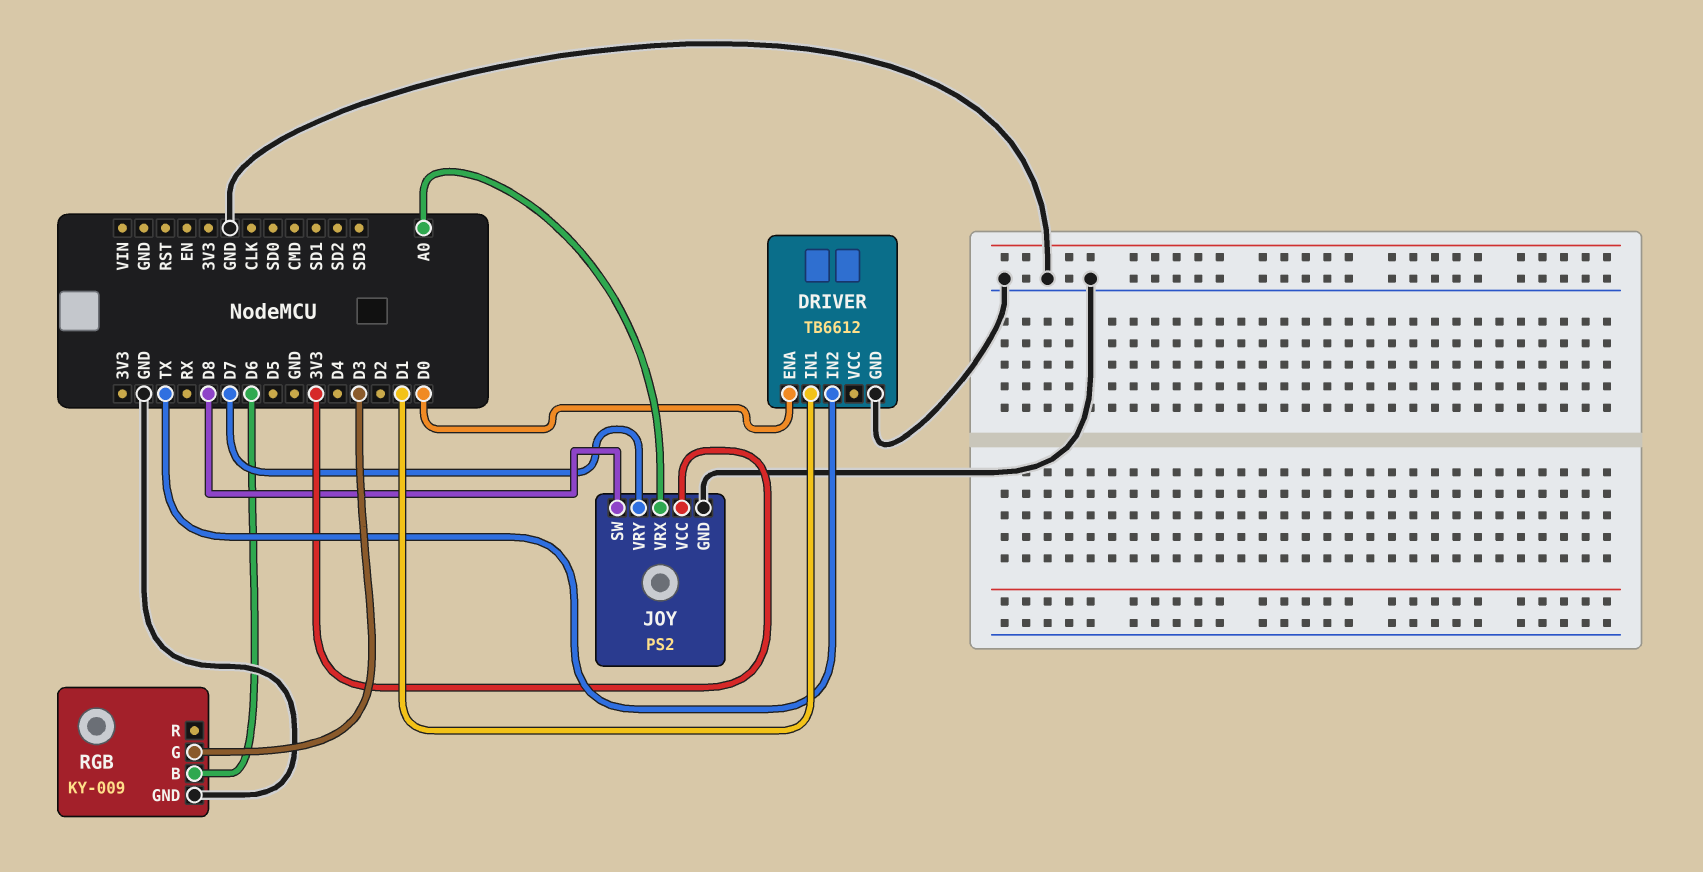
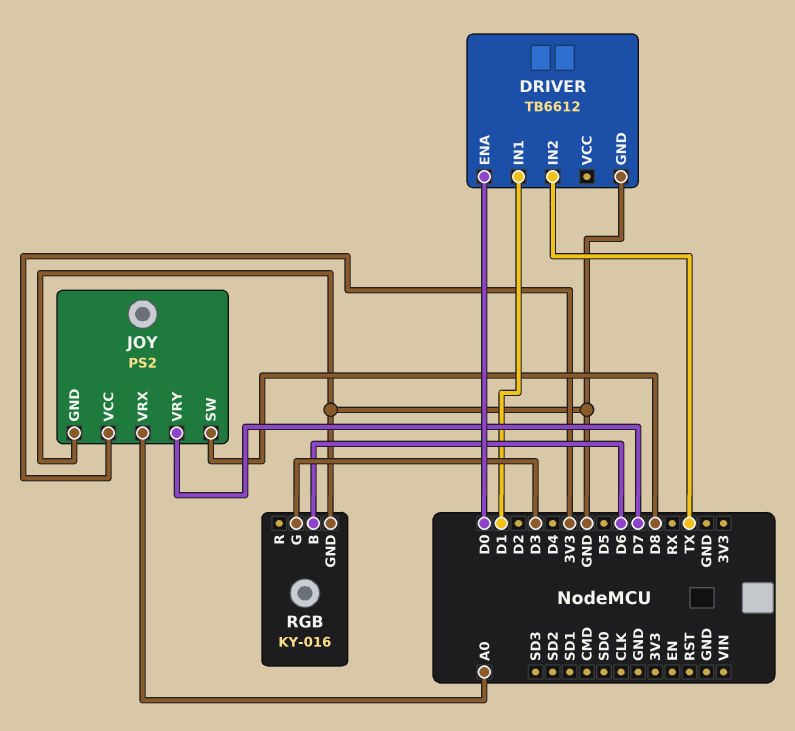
RGB: KY-009 -> KY-016

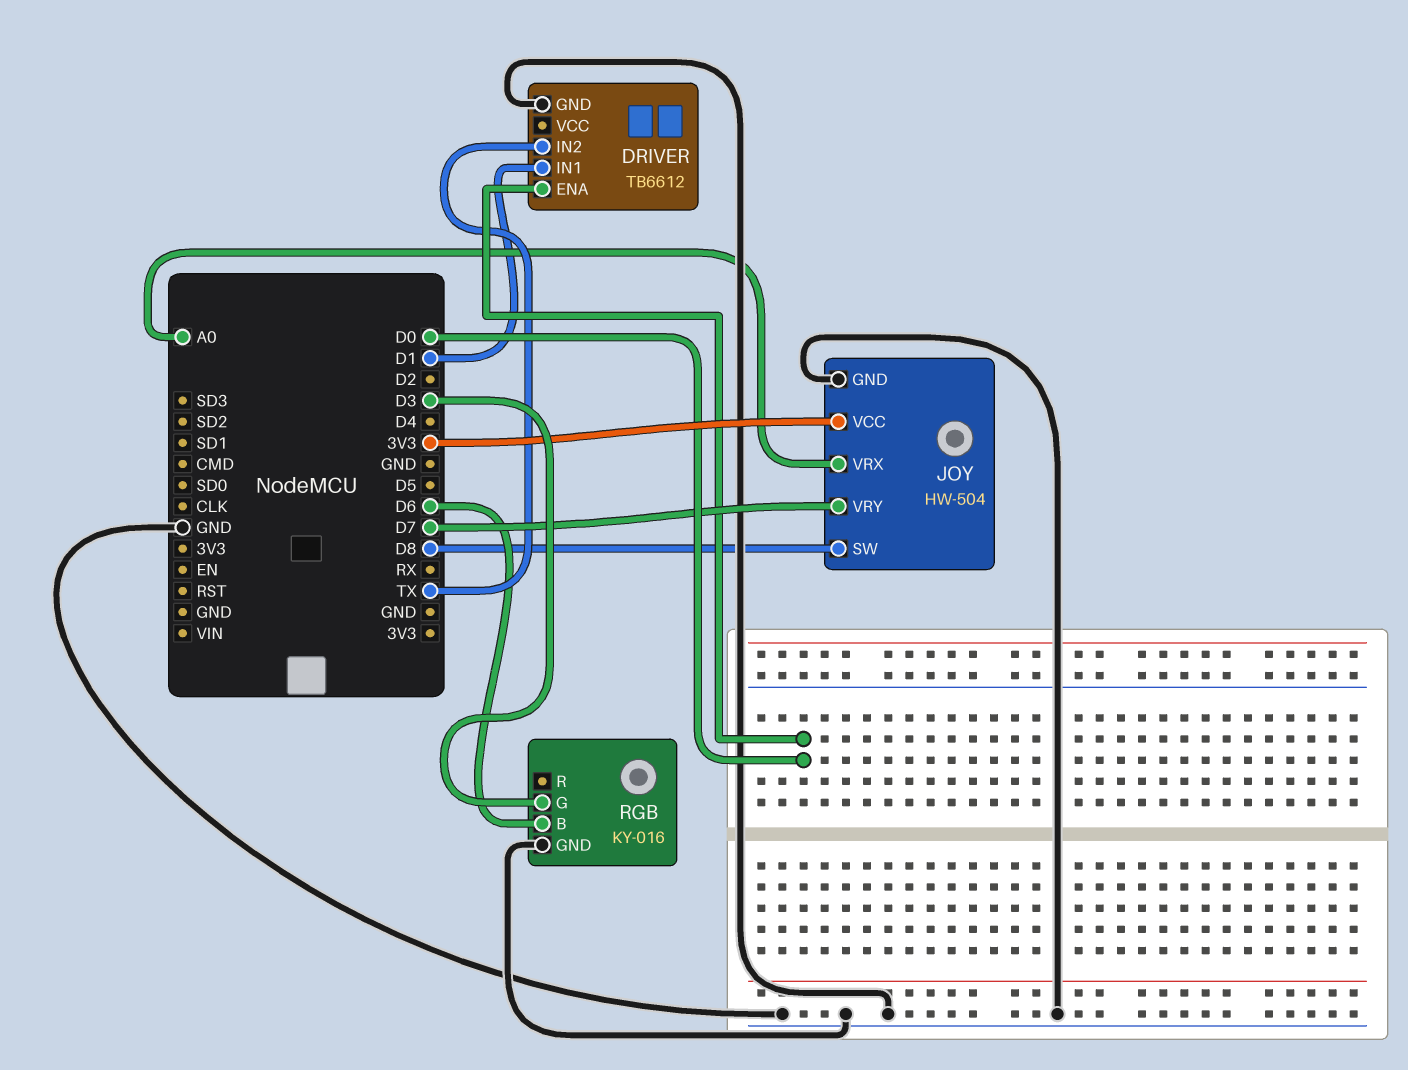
JOY: PS2 -> HW-504

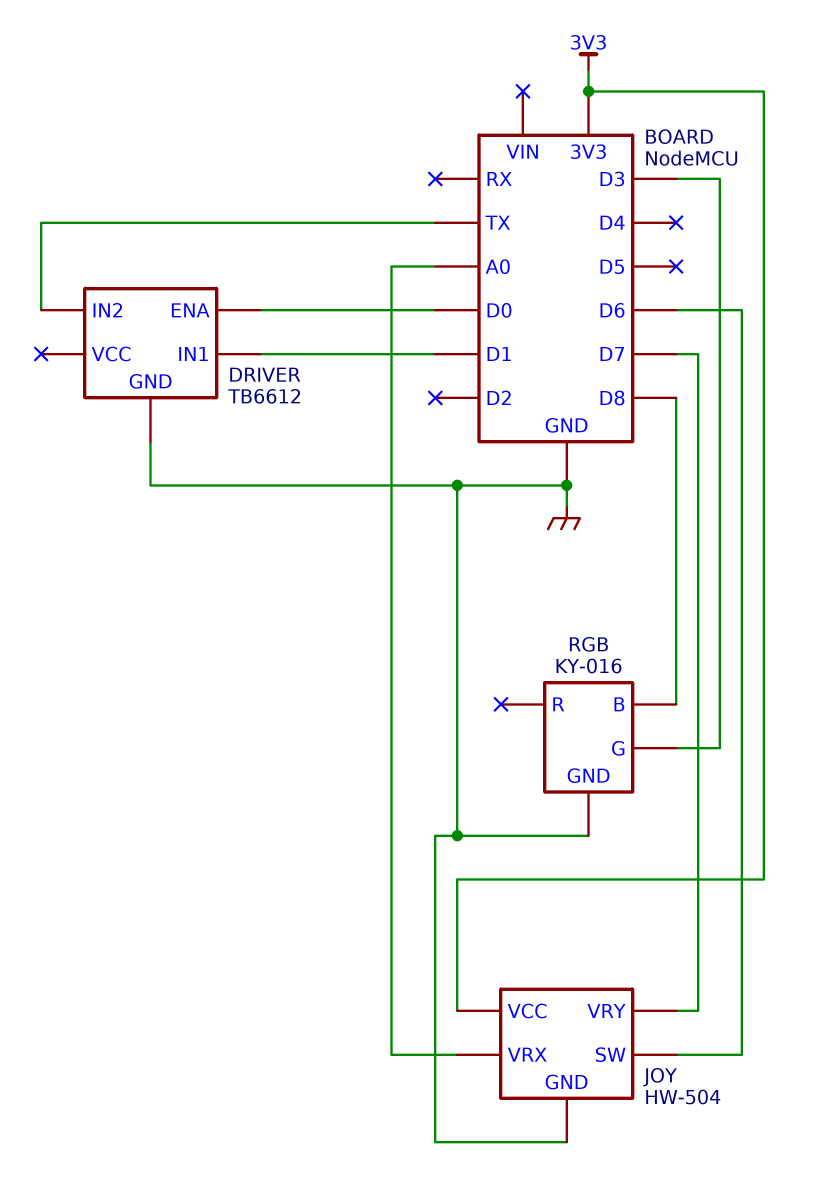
JOY pin SW: D8 -> D6
RGB pin B: D6 -> D8

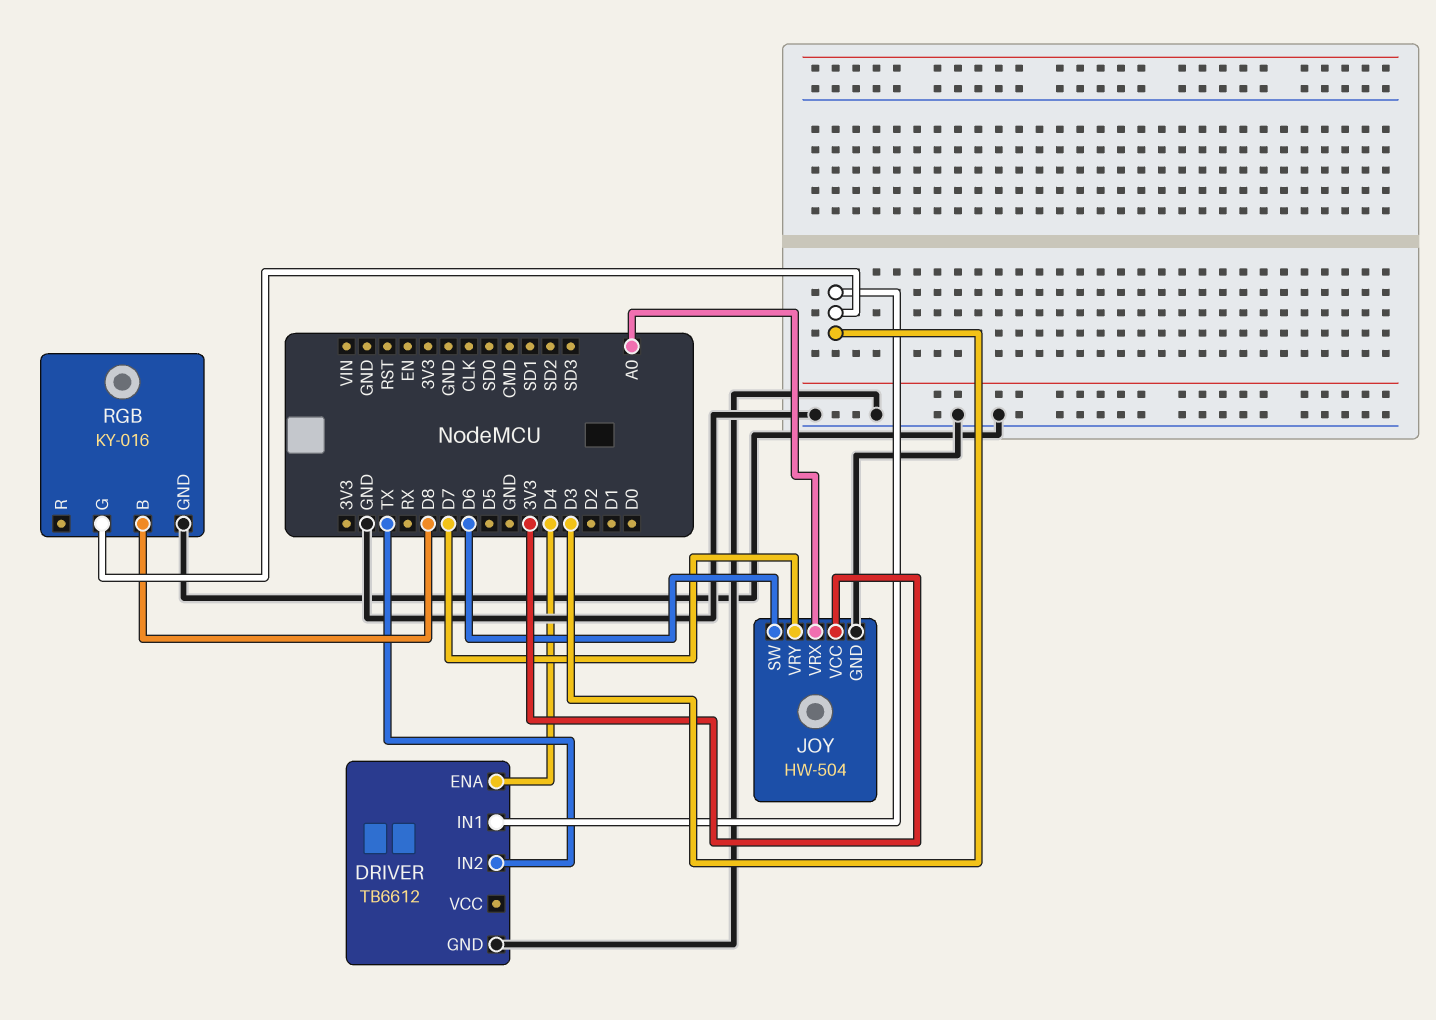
DRIVER pin ENA: D0 -> D4
DRIVER pin IN1: D1 -> D3

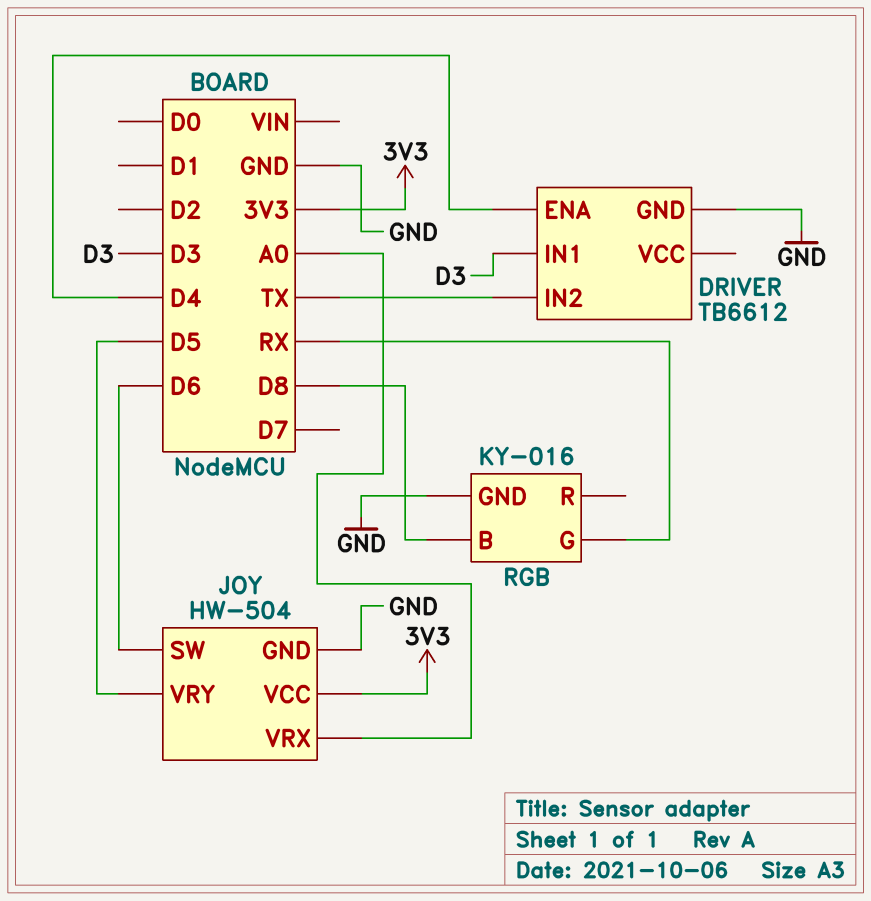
JOY pin VRY: D7 -> D5
RGB pin G: D3 -> RX

